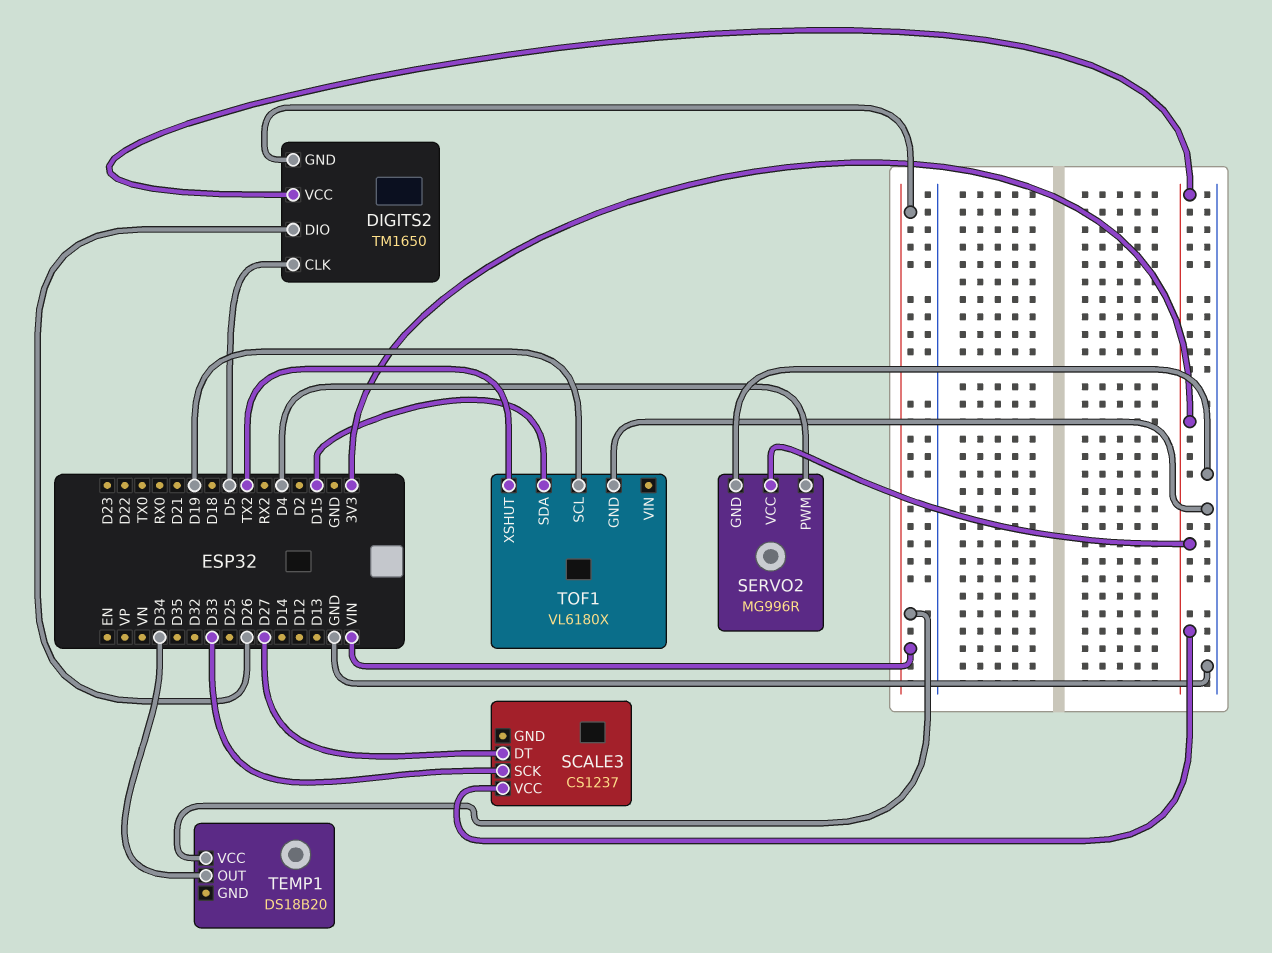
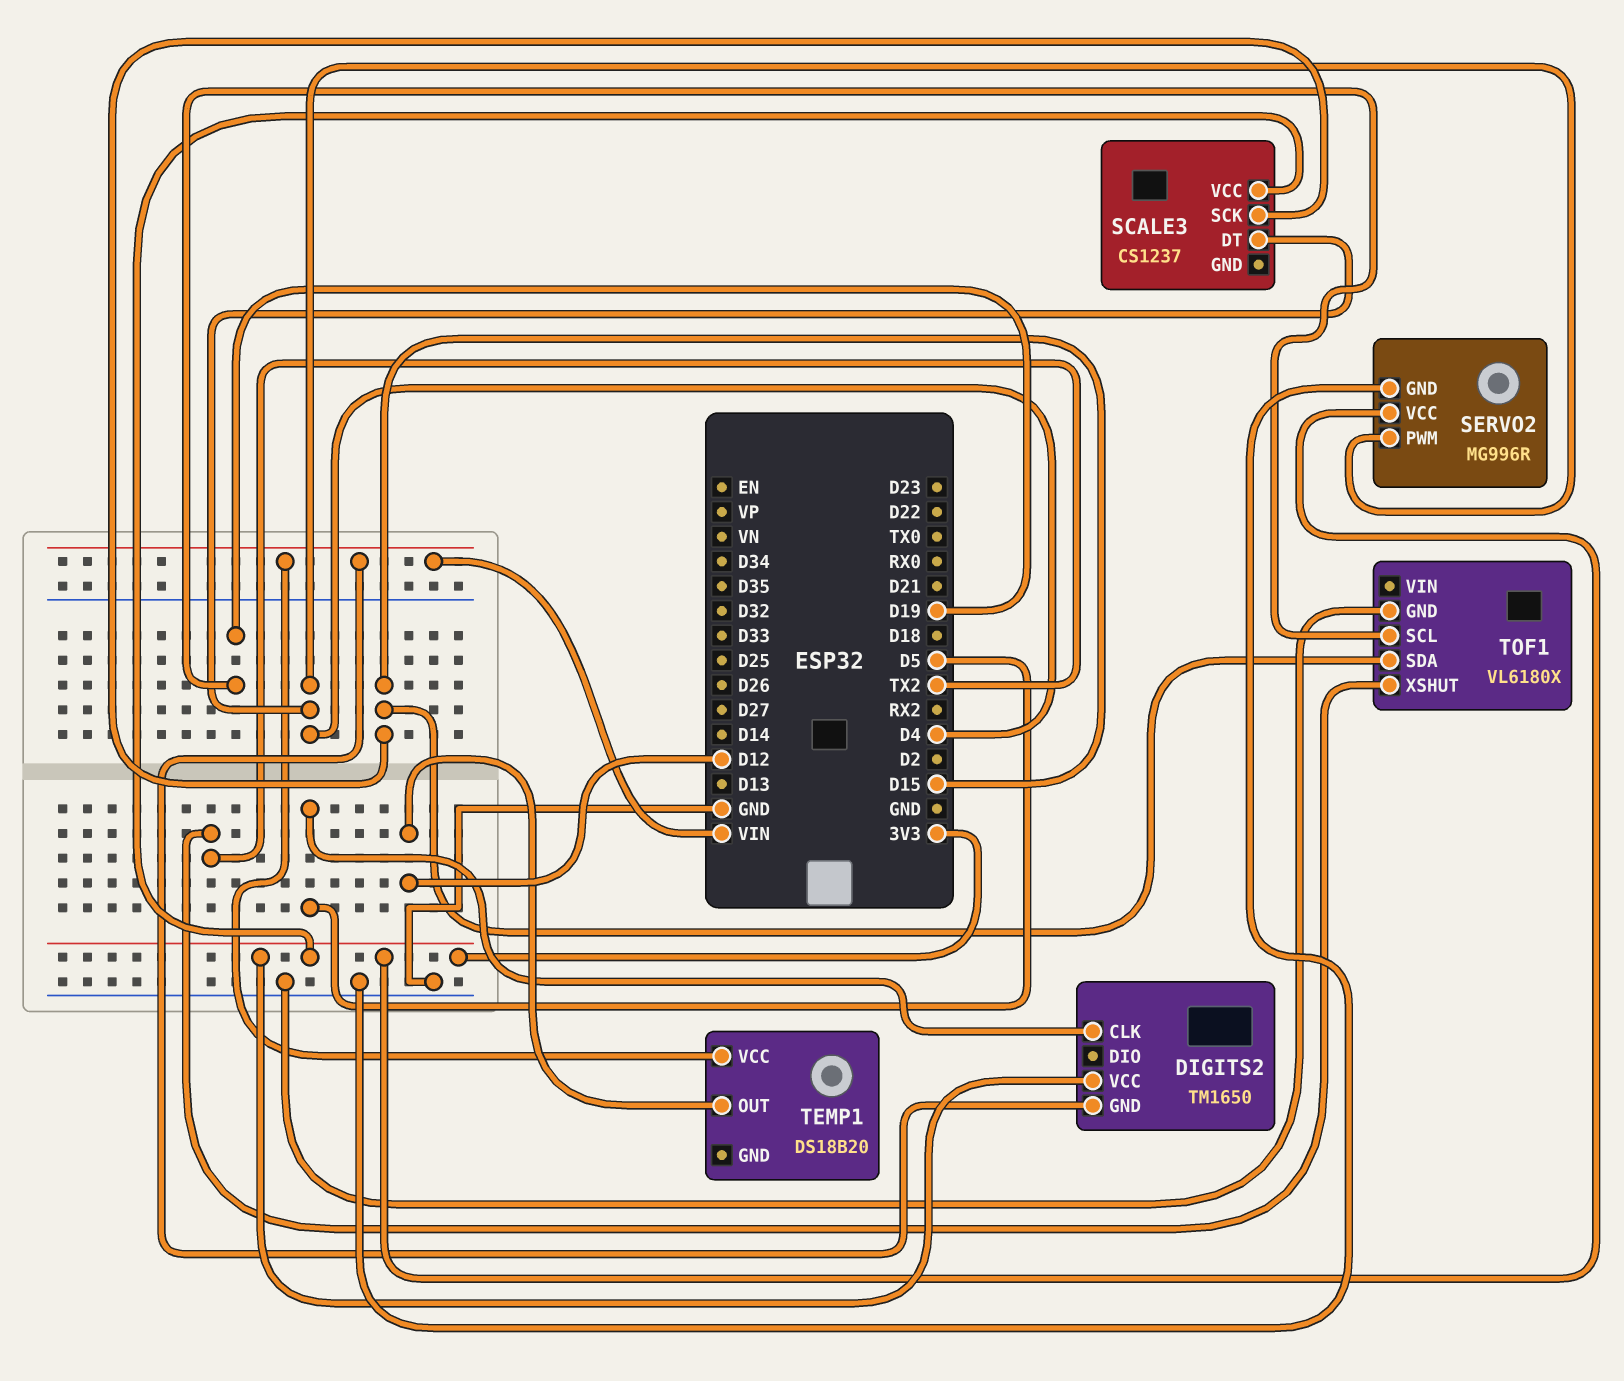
DIGITS2 pin DIO: D26 -> none
SCALE3 pin DT: D27 -> D4
SCALE3 pin SCK: D33 -> D15
TEMP1 pin OUT: D34 -> D12

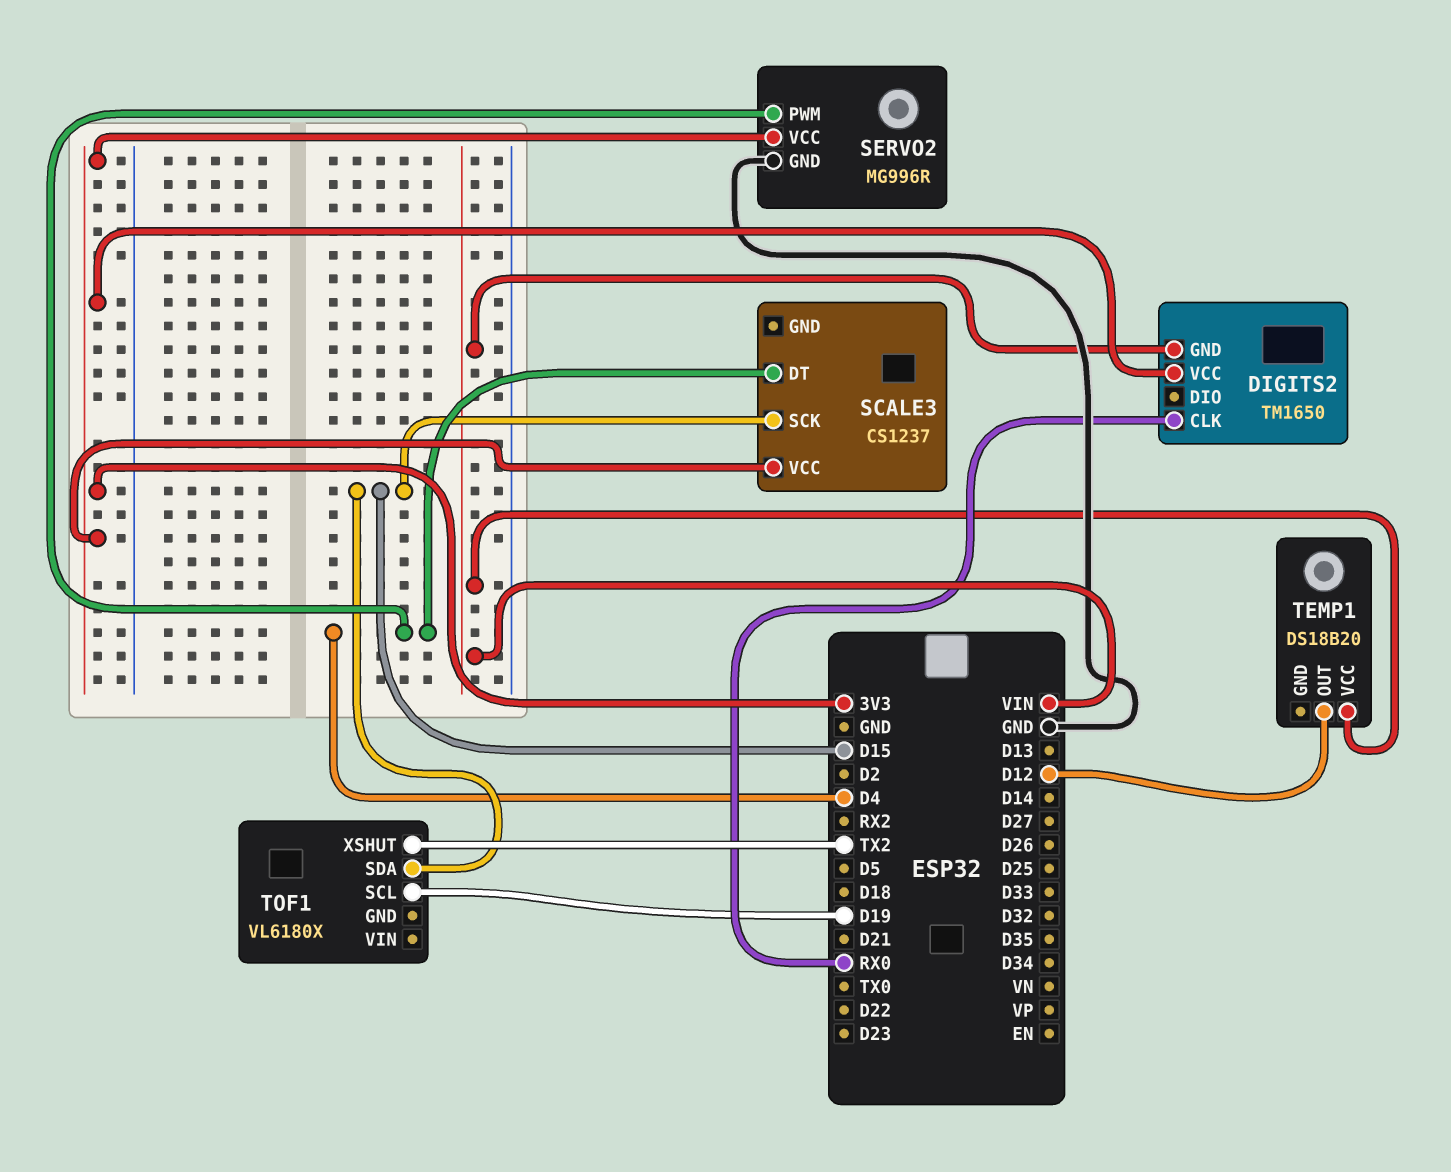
DIGITS2 pin CLK: D5 -> RX0
TOF1 pin GND: GND -> none

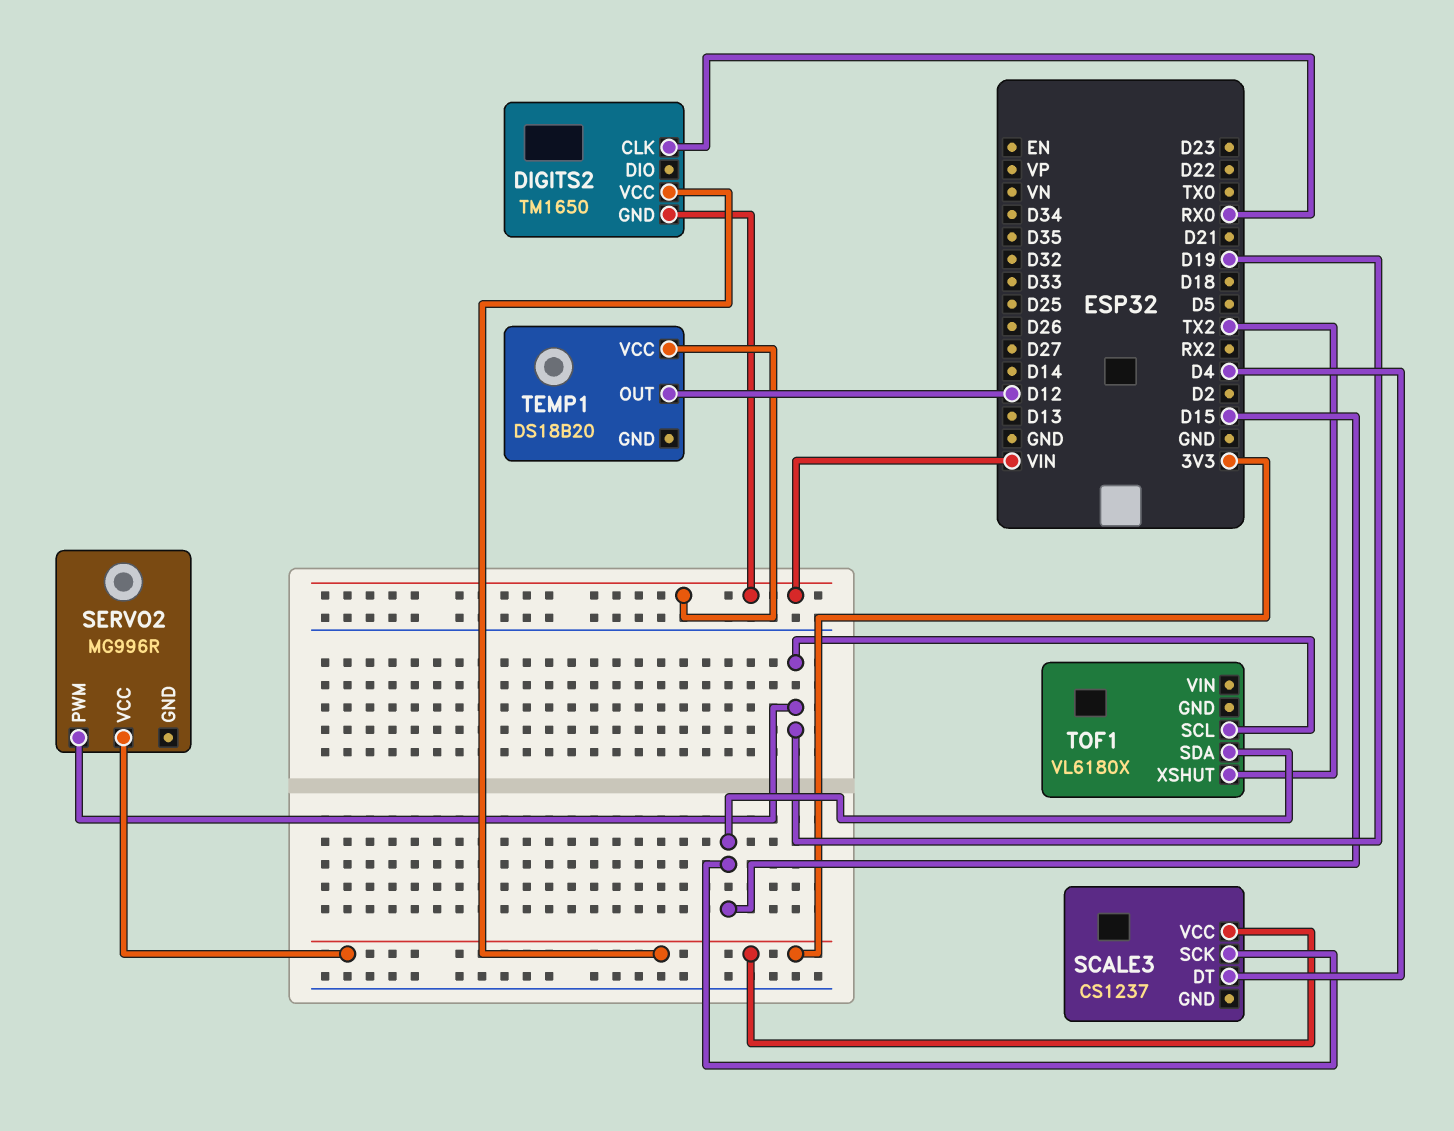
SERVO2 pin GND: GND -> none
SERVO2 pin PWM: D4 -> D19

